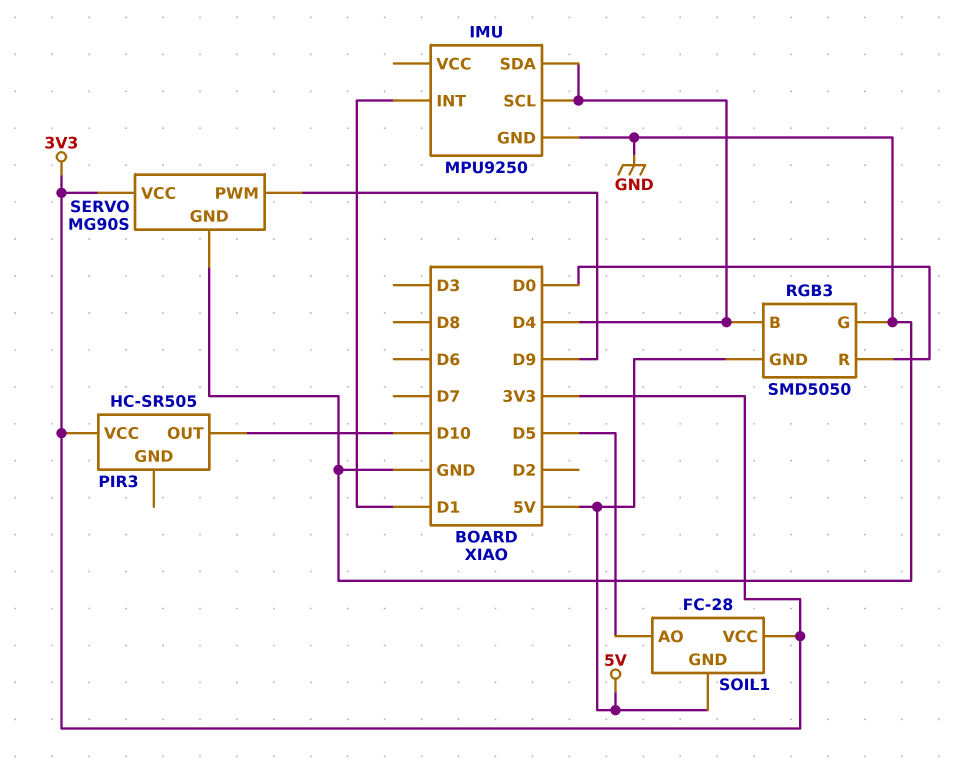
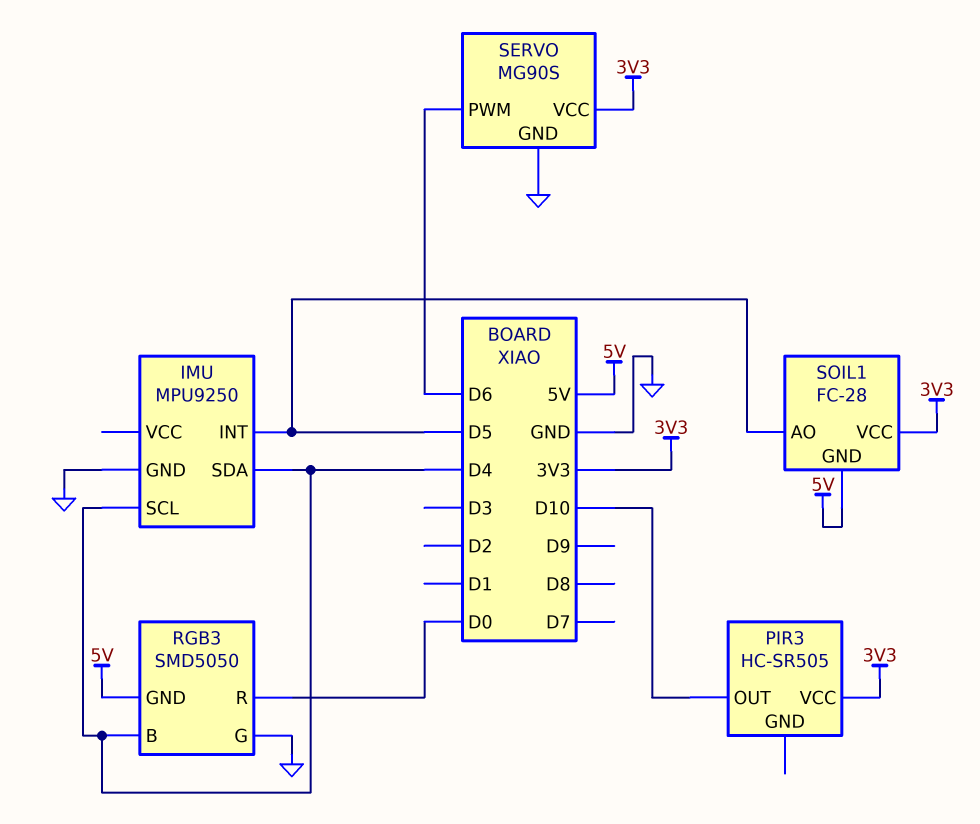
IMU pin INT: D1 -> D5
SERVO pin PWM: D9 -> D6

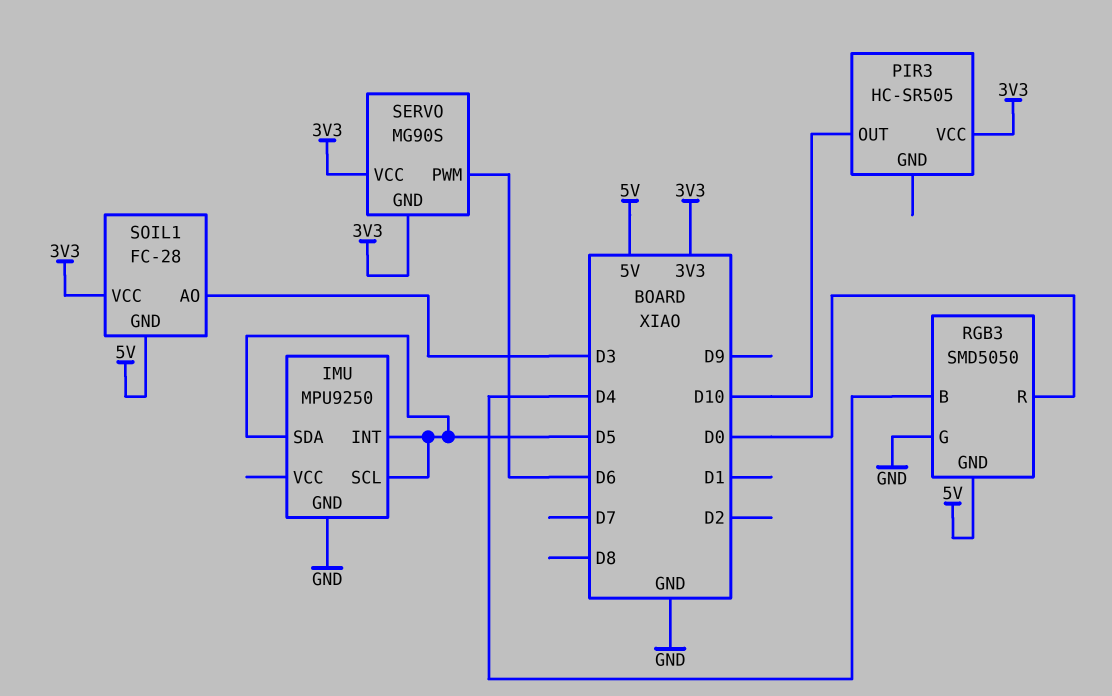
IMU pin SCL: D4 -> D5
IMU pin SDA: D4 -> D5
SERVO pin GND: GND -> 3V3
SOIL1 pin AO: D5 -> D3

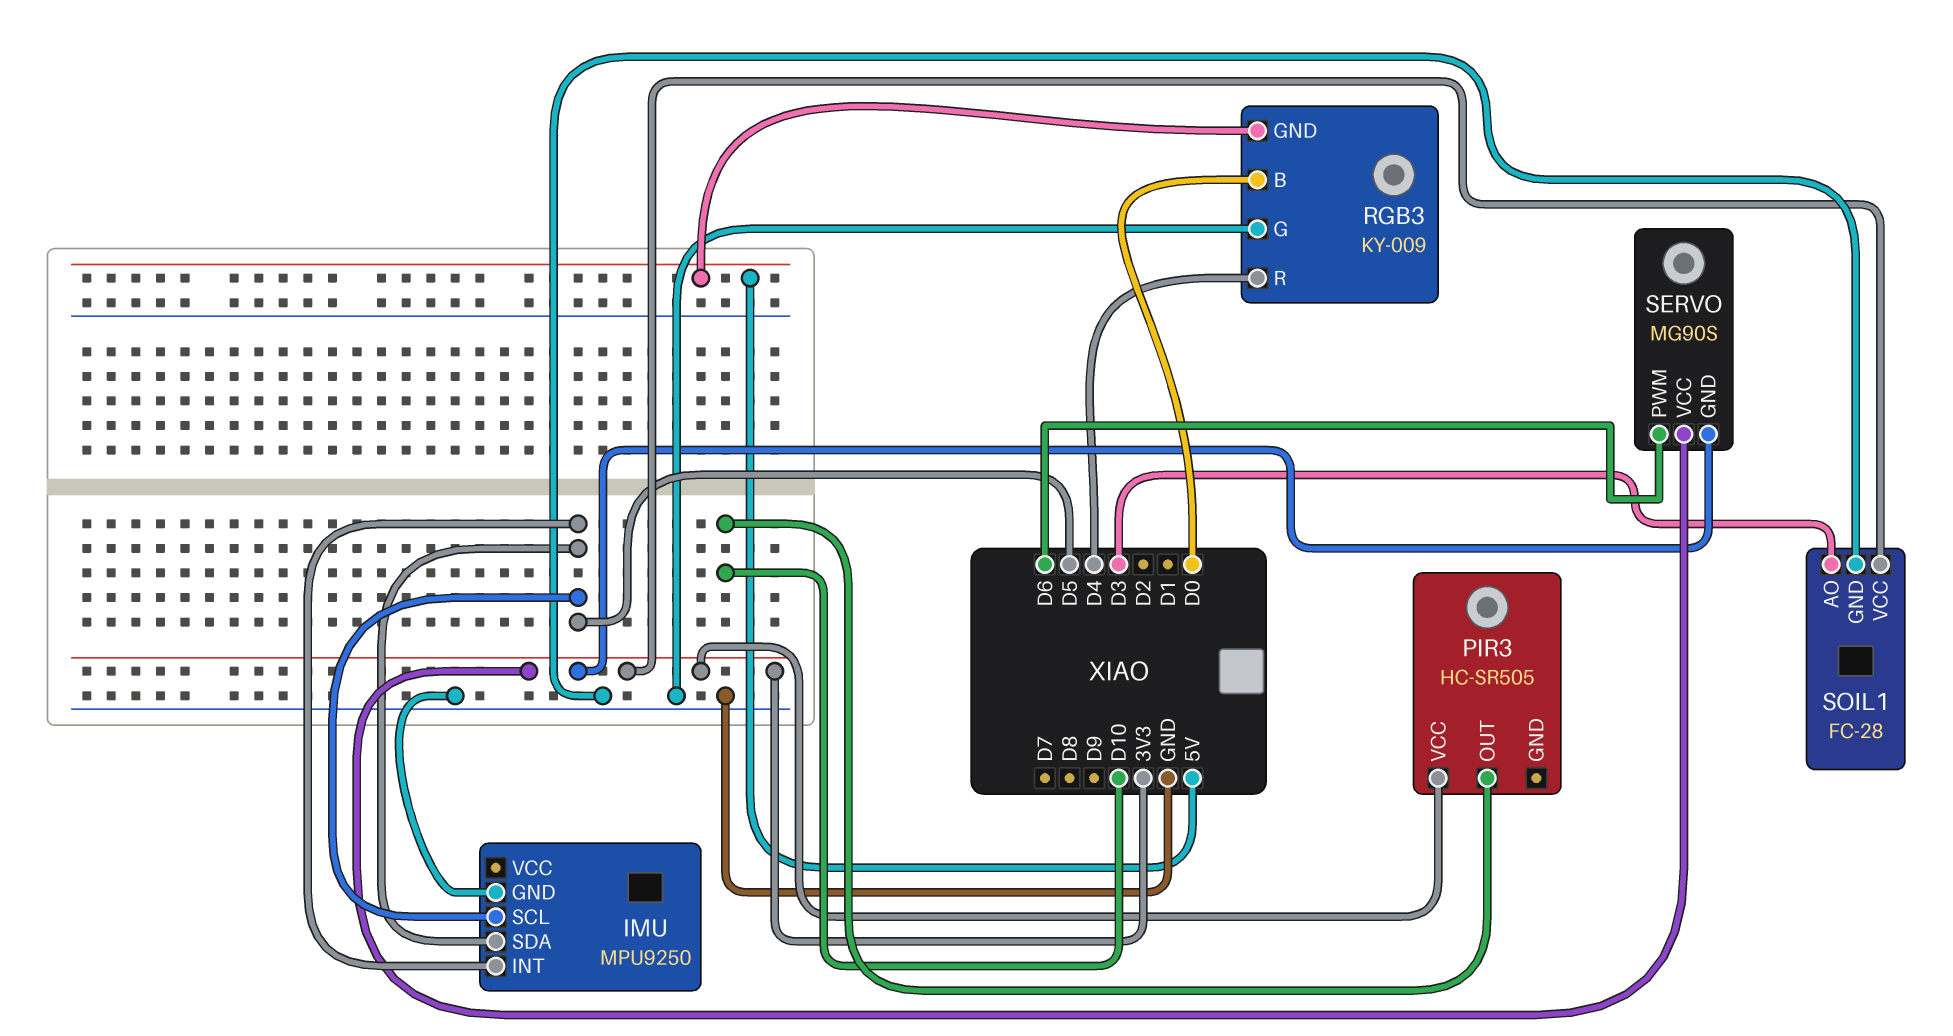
RGB3: SMD5050 -> KY-009
RGB3 pin B: D4 -> D0
RGB3 pin R: D0 -> D4
SOIL1 pin GND: 5V -> GND

